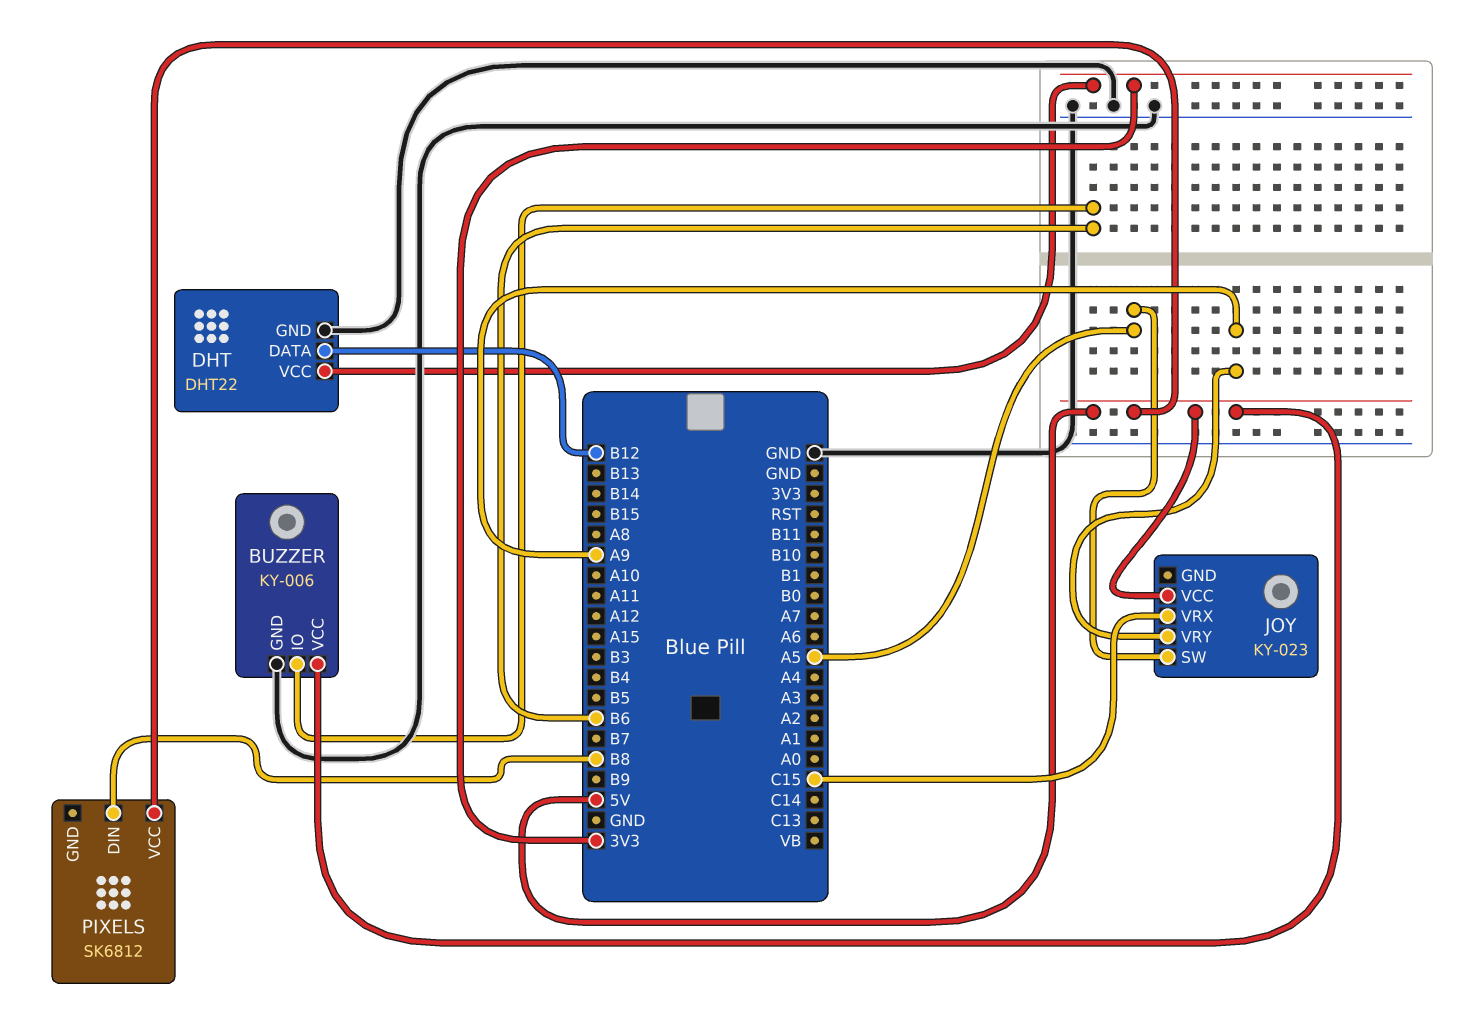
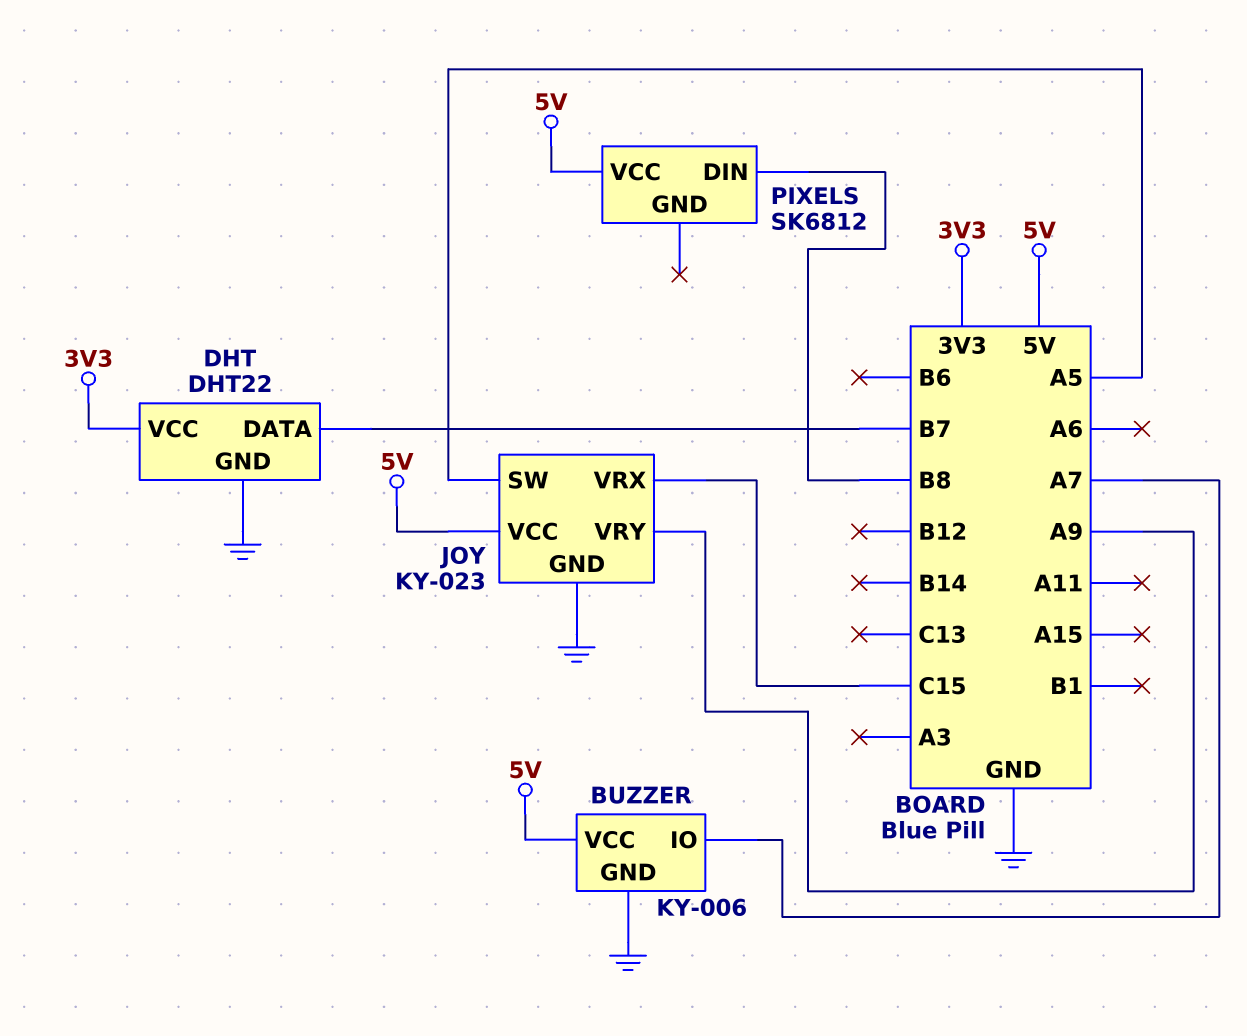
BUZZER pin IO: B6 -> A7
DHT pin DATA: B12 -> B7
JOY pin GND: none -> GND

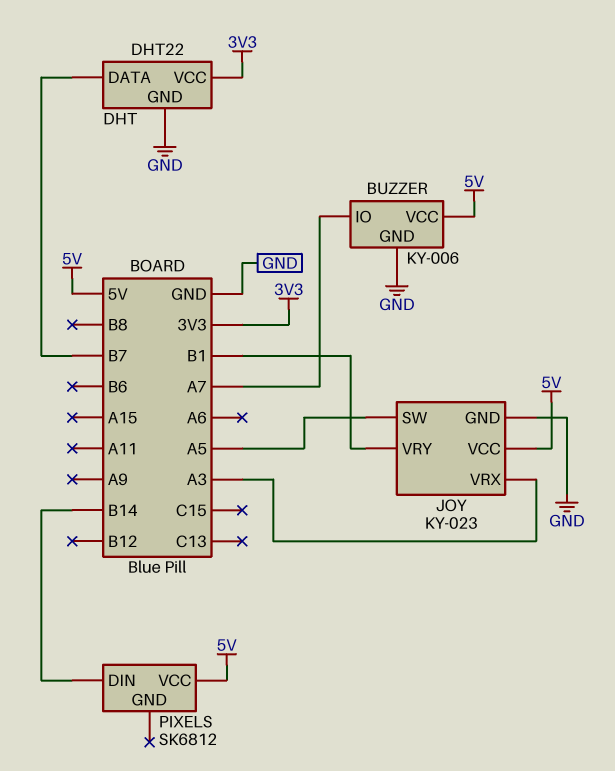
JOY pin VRX: C15 -> A3
JOY pin VRY: A9 -> B1
PIXELS pin DIN: B8 -> B14

